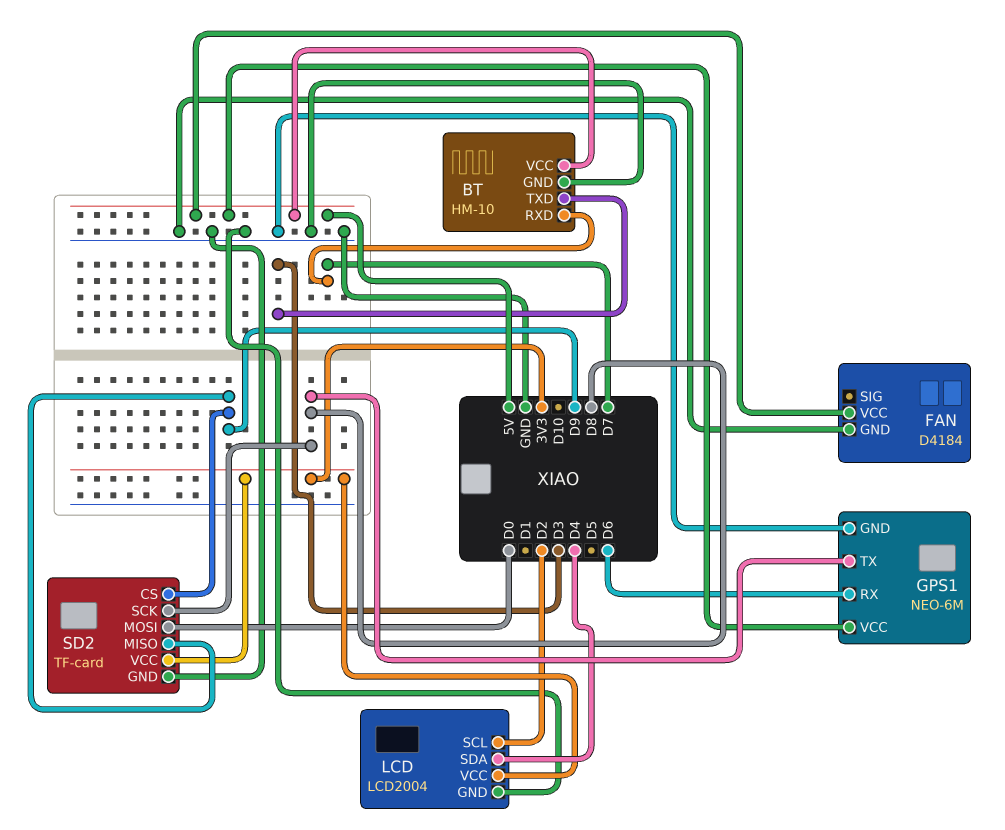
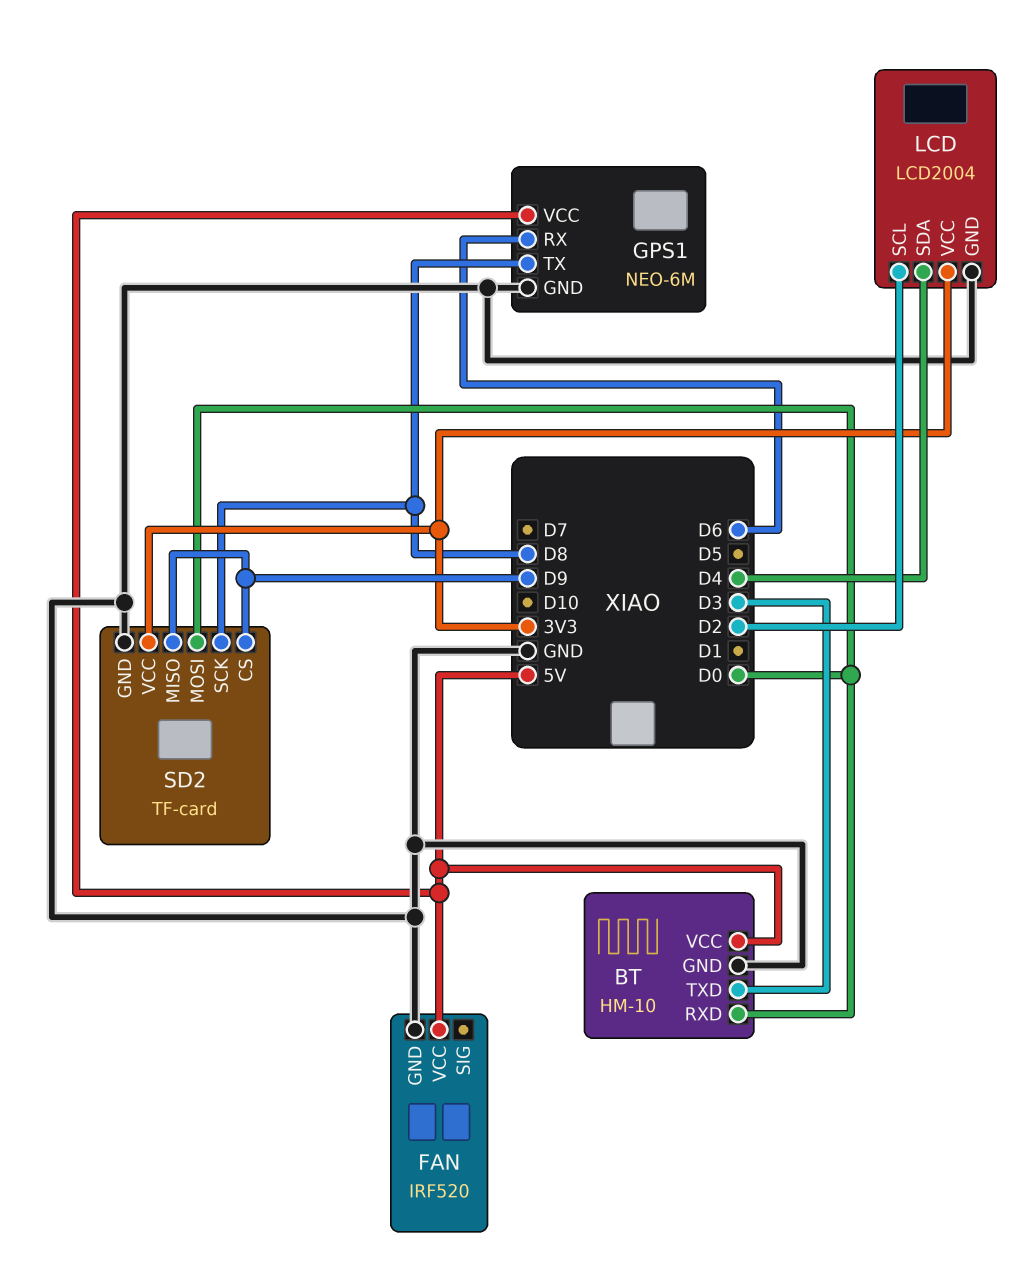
BT pin RXD: D7 -> D0
FAN: D4184 -> IRF520

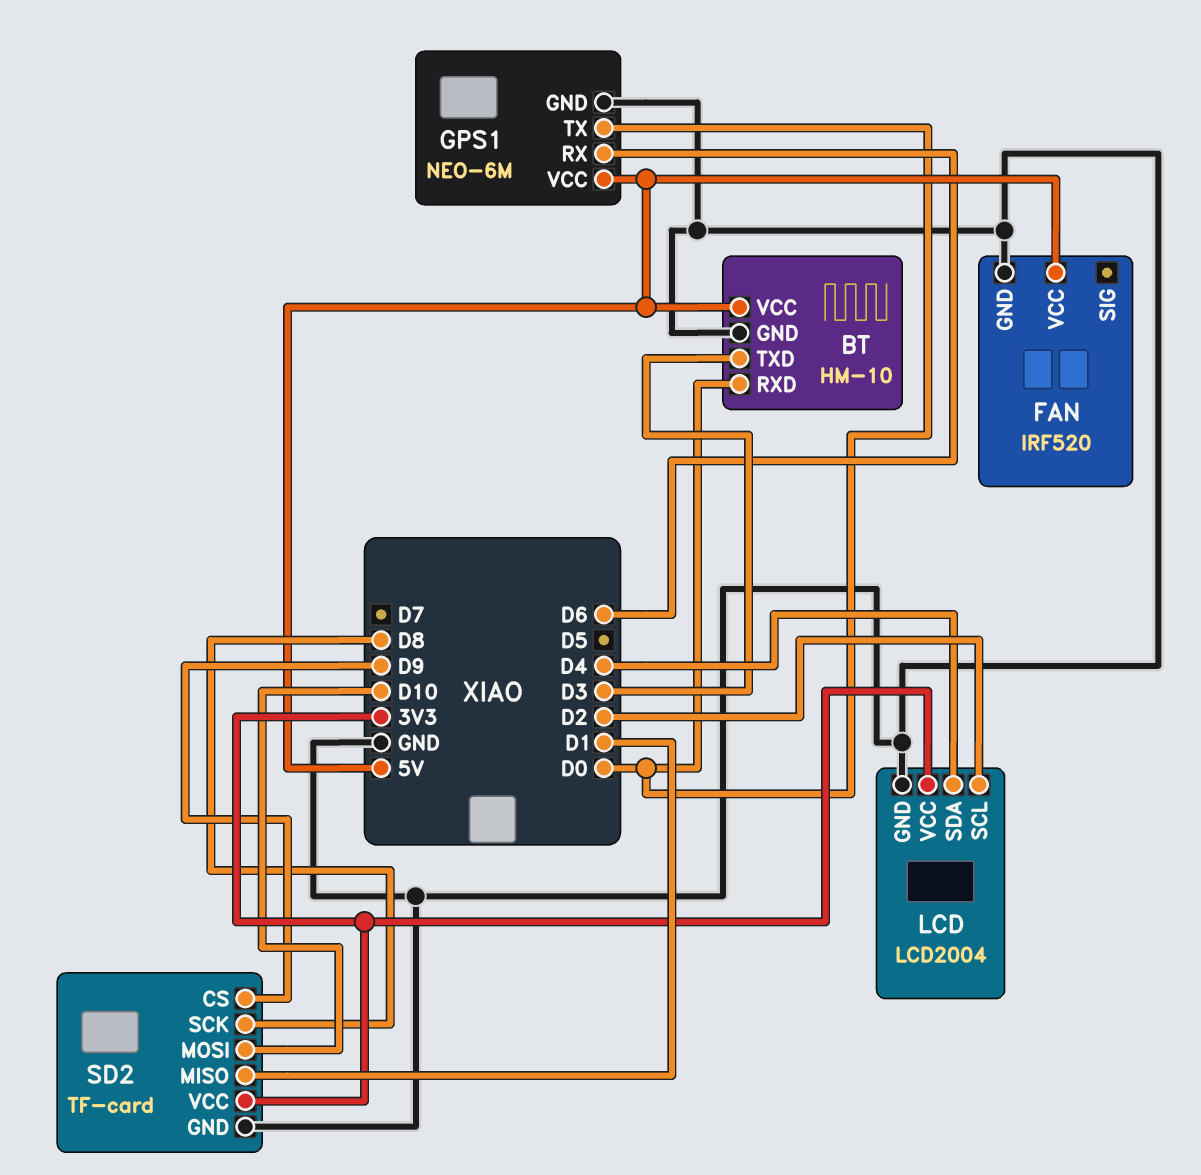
GPS1 pin TX: D8 -> D0
SD2 pin MISO: D9 -> D1
SD2 pin MOSI: D0 -> D10

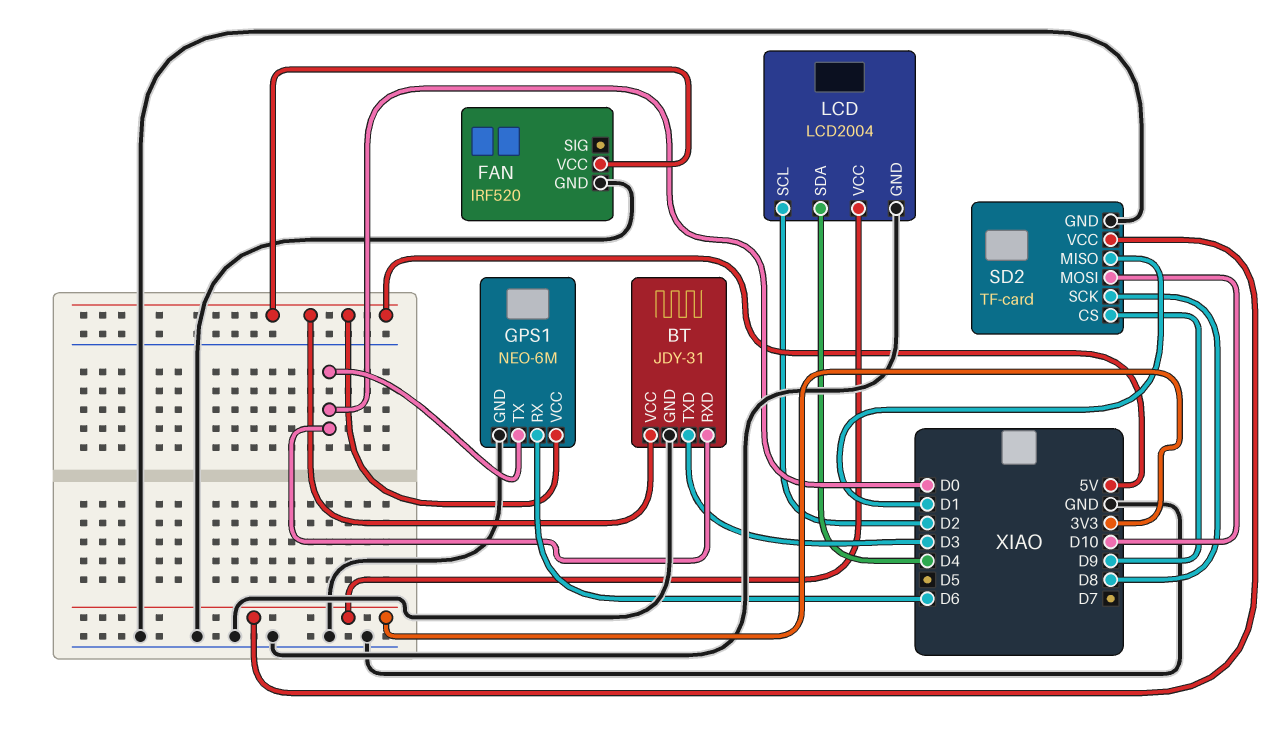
BT: HM-10 -> JDY-31

